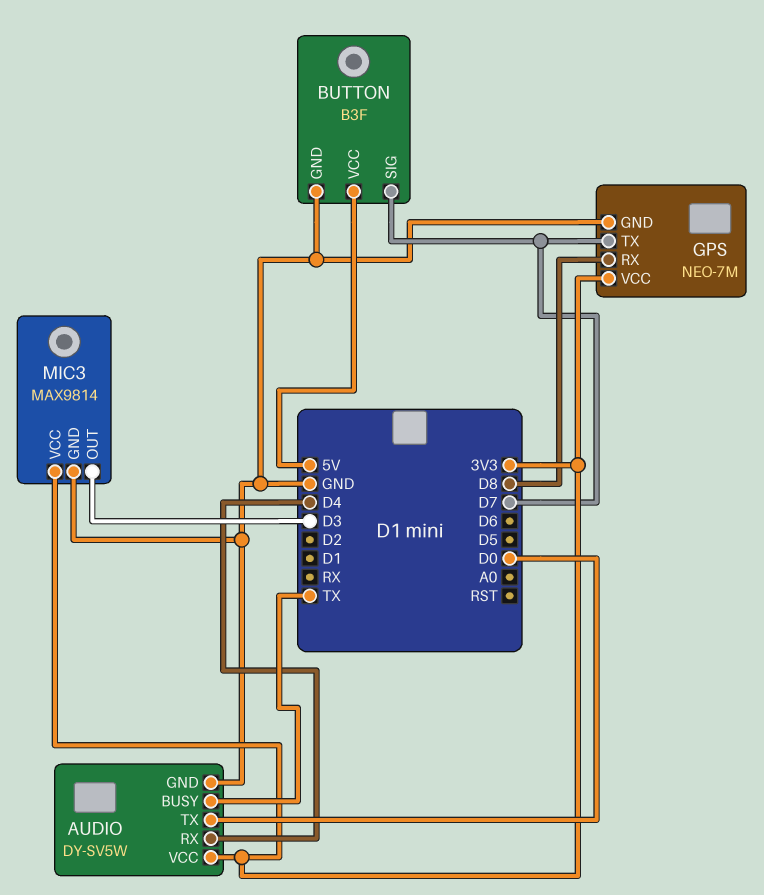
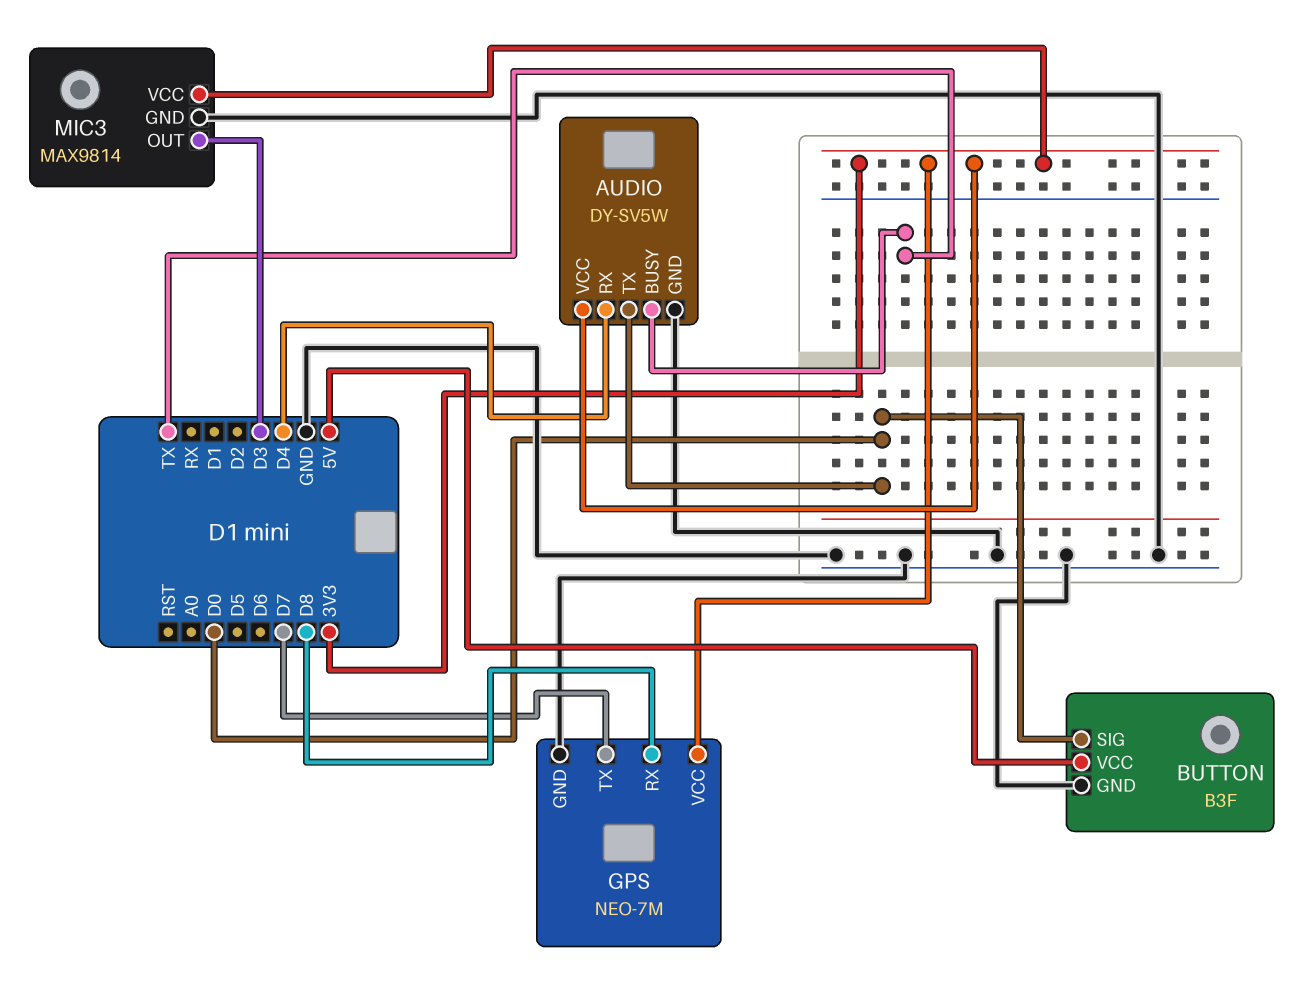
BUTTON pin SIG: D7 -> D0

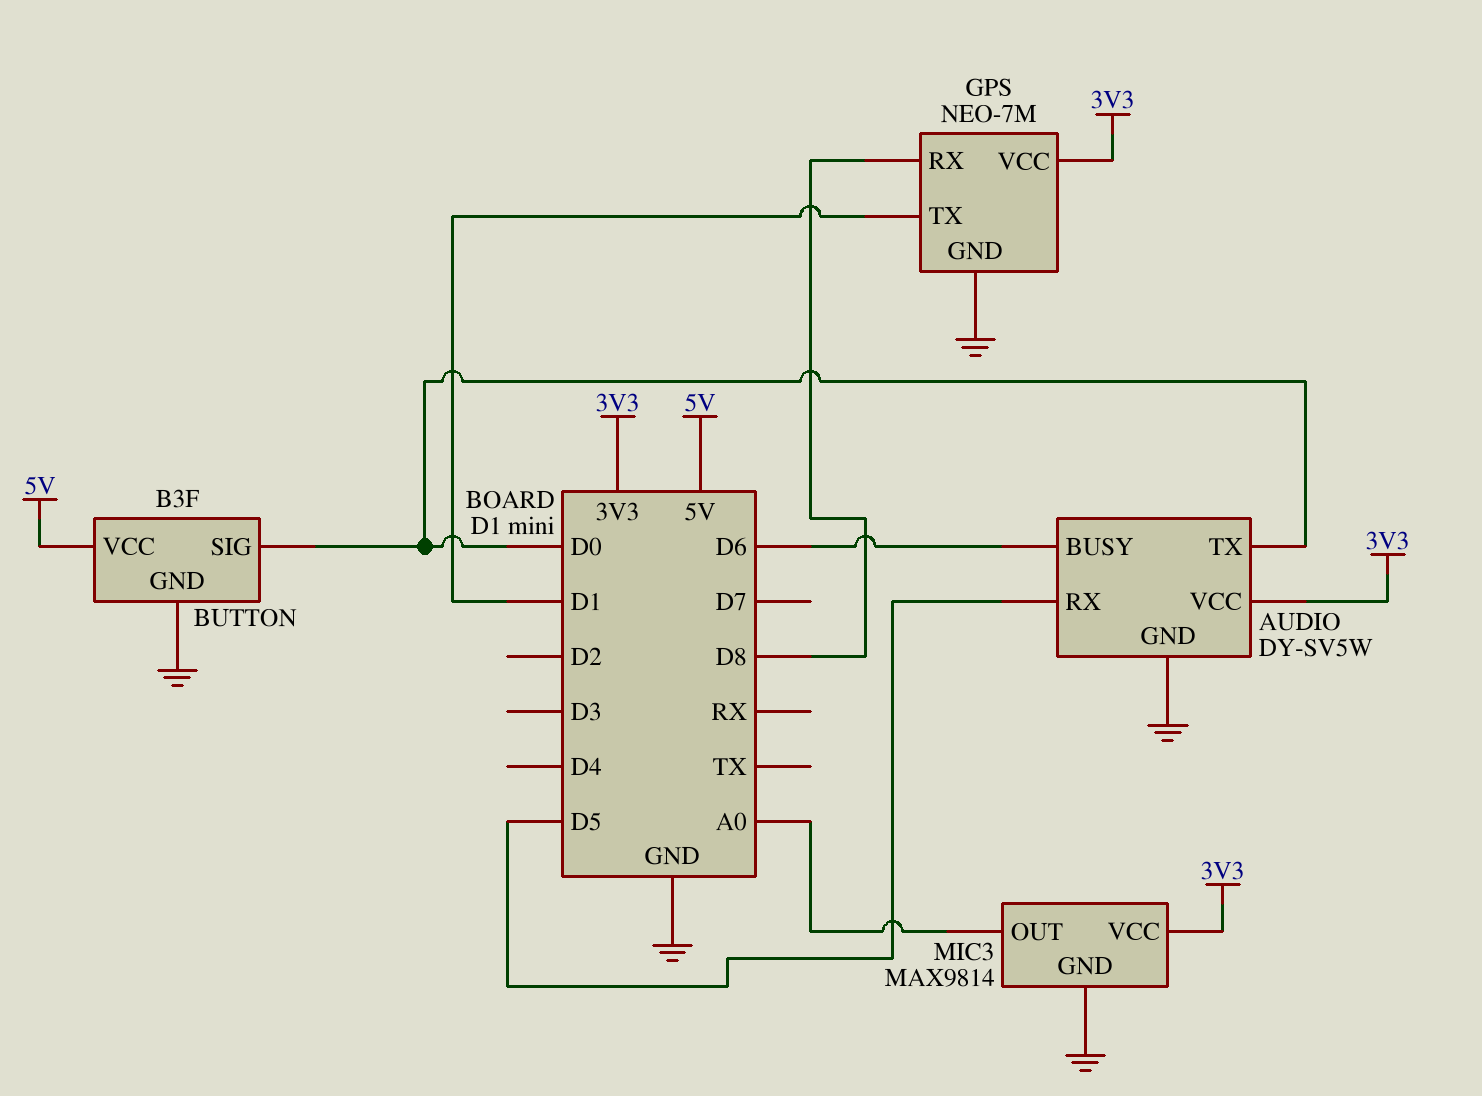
AUDIO pin BUSY: TX -> D6
AUDIO pin RX: D4 -> D5
GPS pin TX: D7 -> D1
MIC3 pin OUT: D3 -> A0

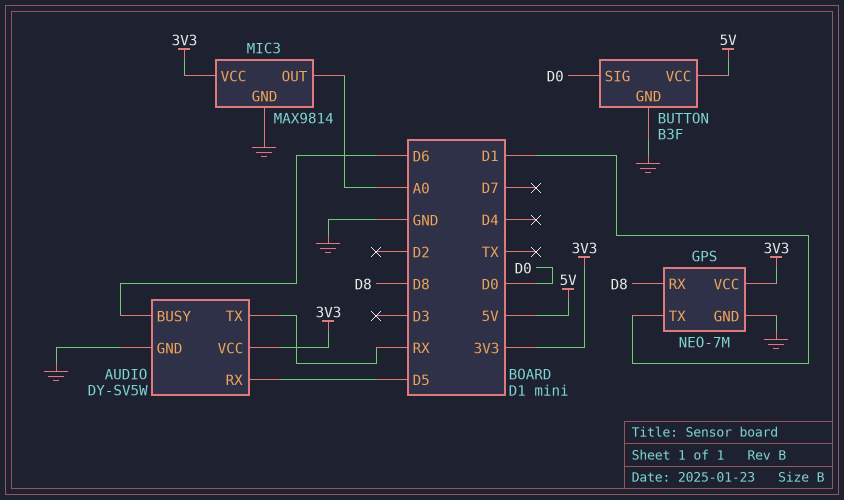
AUDIO pin TX: D0 -> RX

